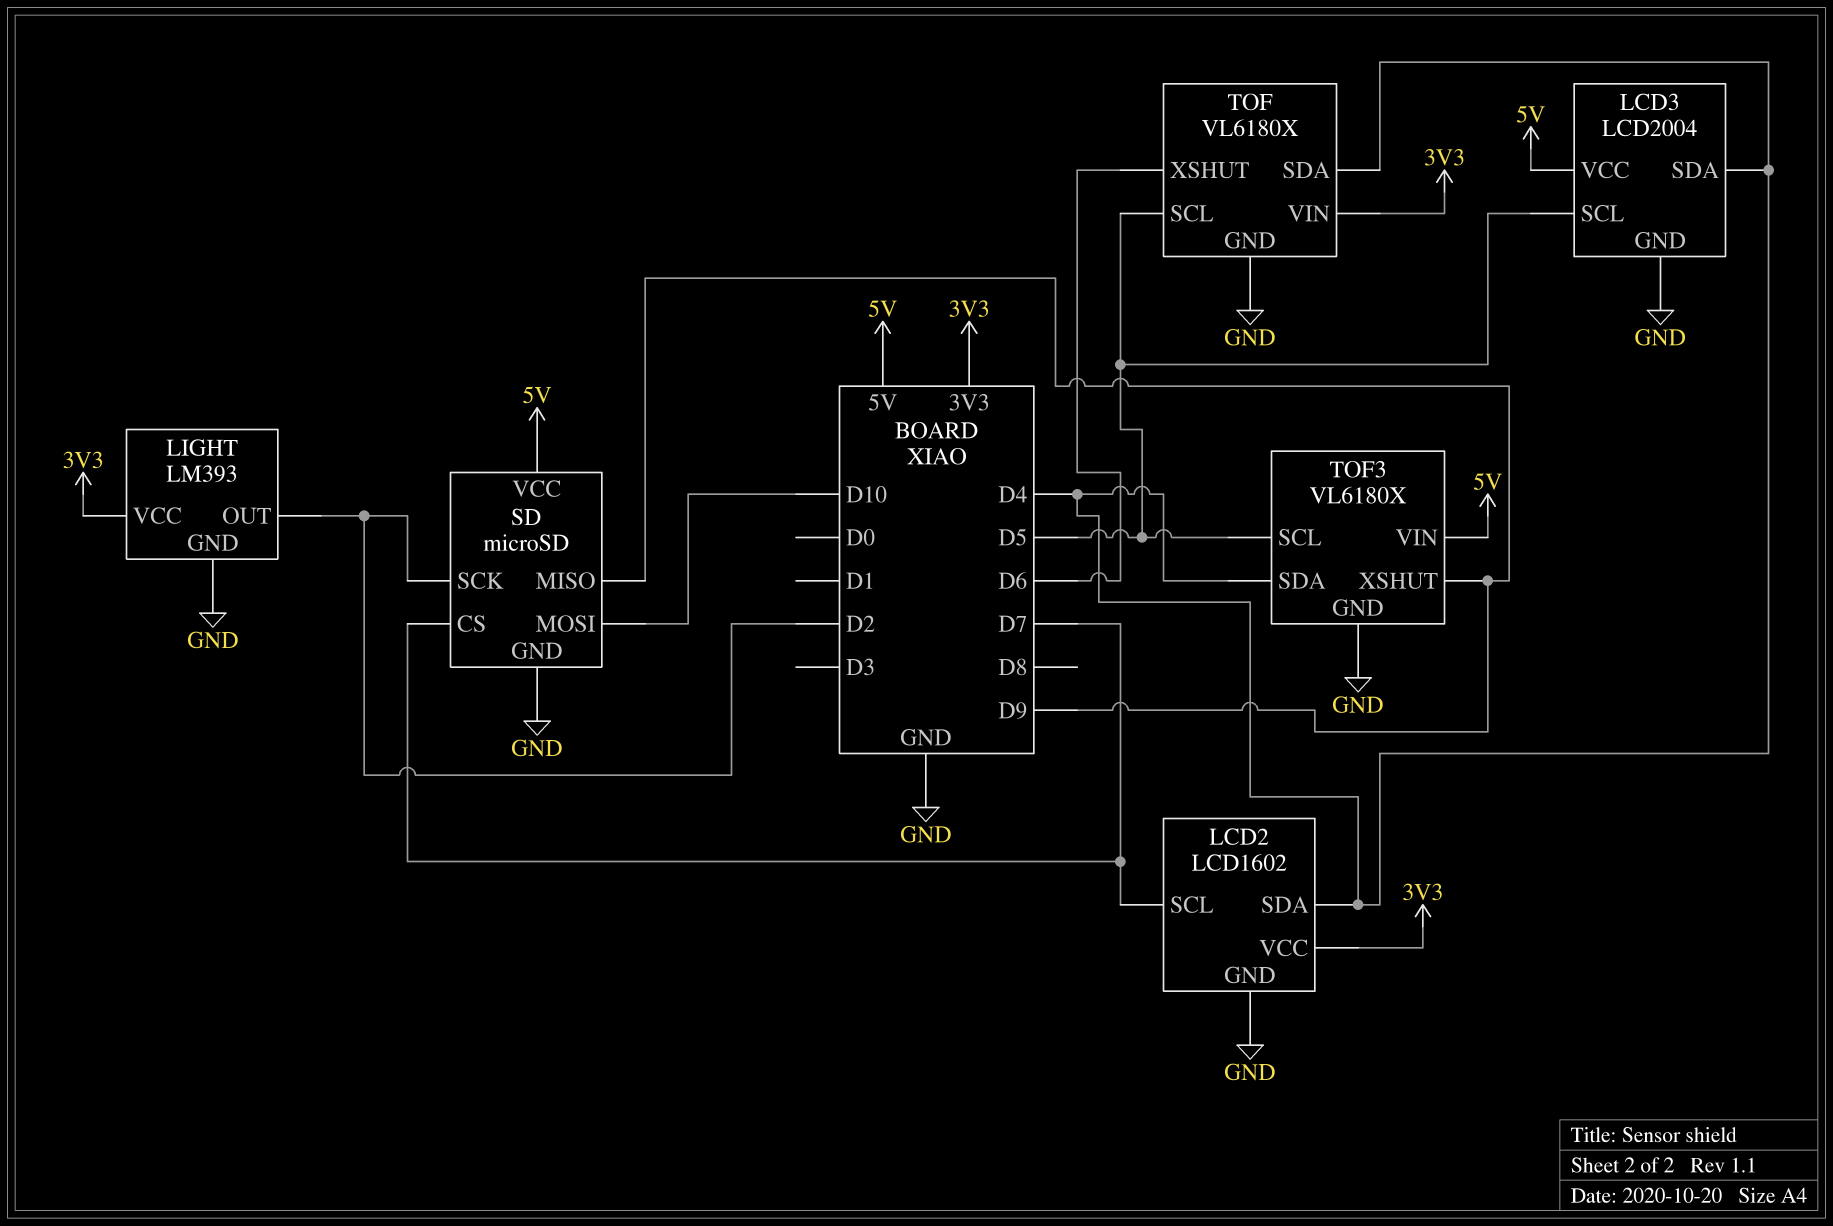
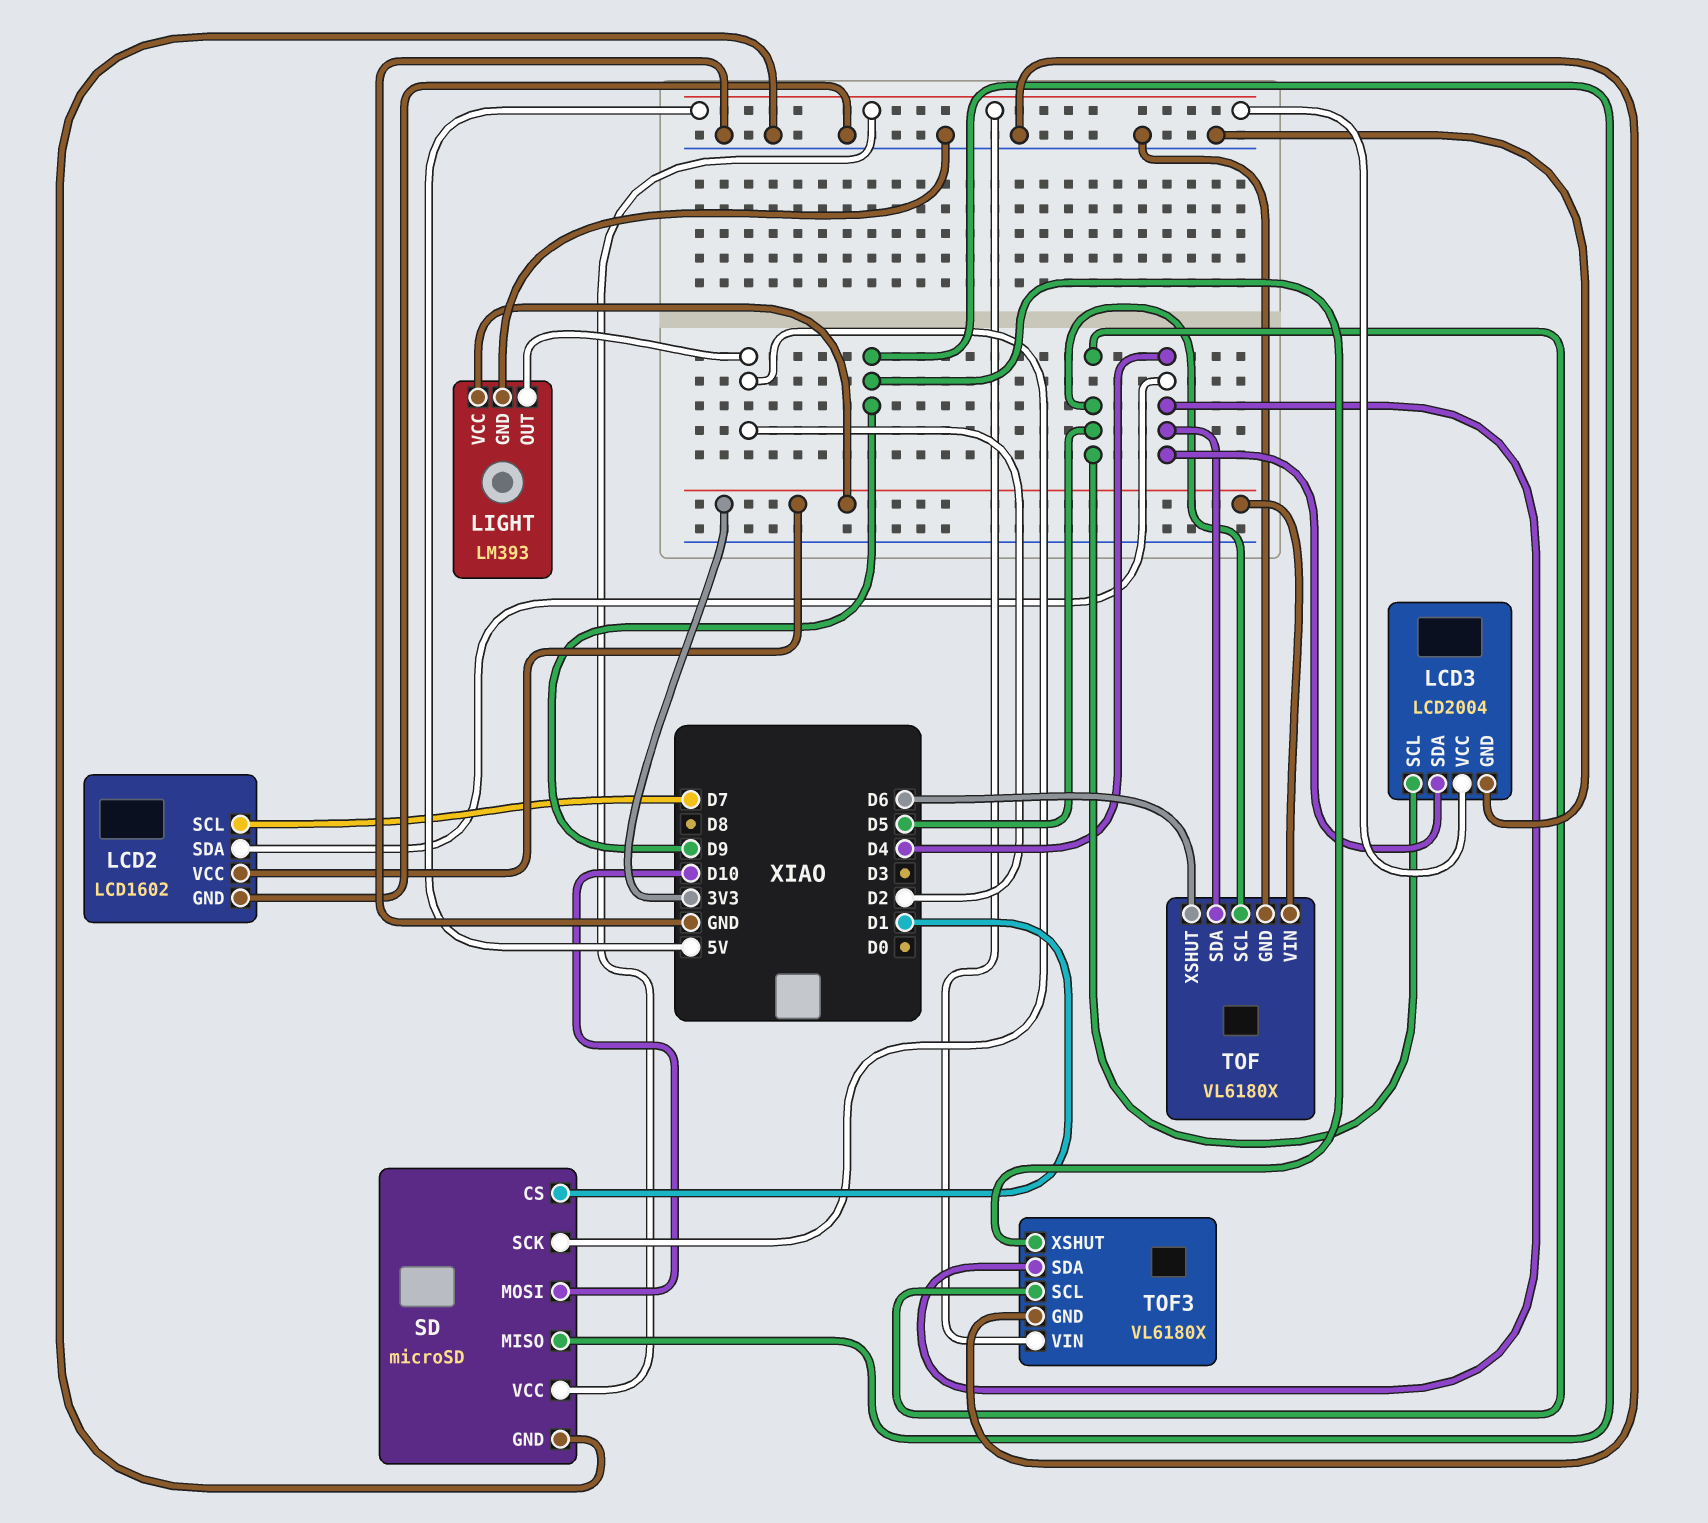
SD pin CS: D7 -> D1

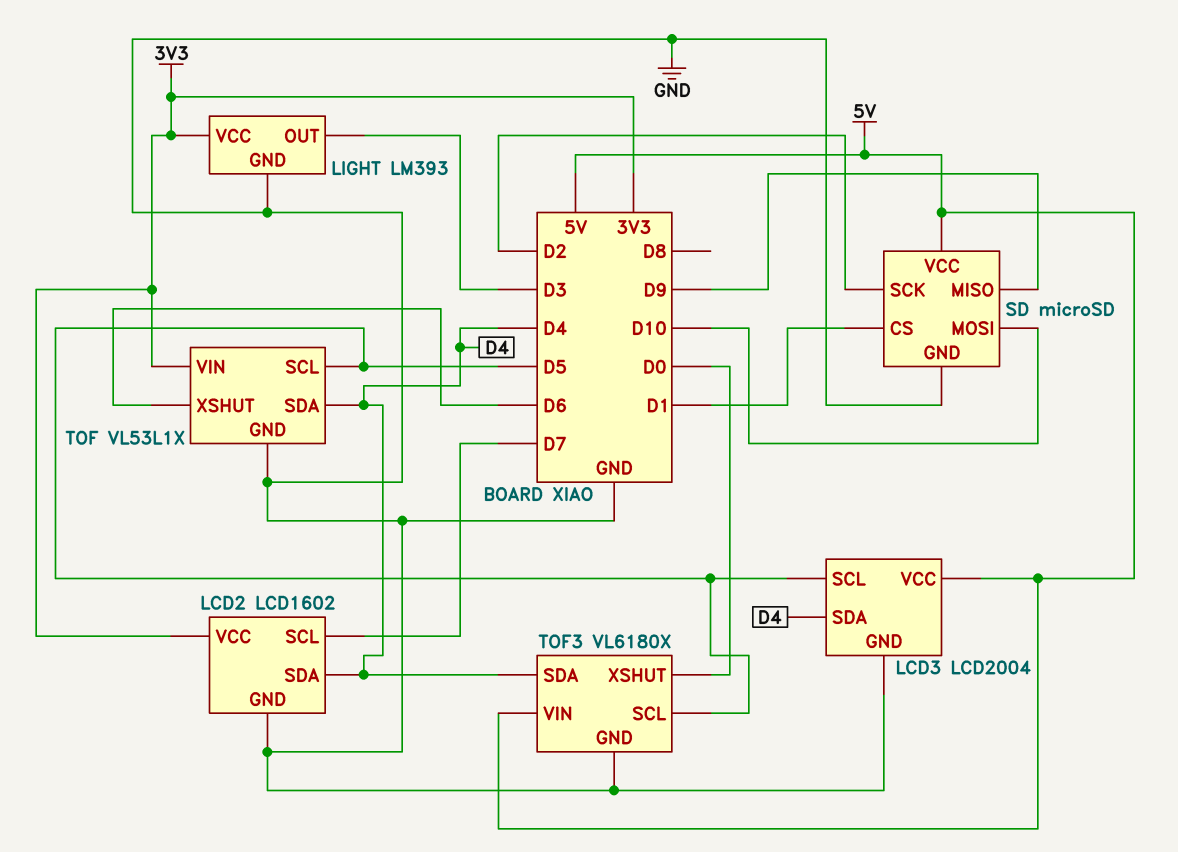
LIGHT pin OUT: D2 -> D3
TOF: VL6180X -> VL53L1X
TOF3 pin XSHUT: D9 -> D0

